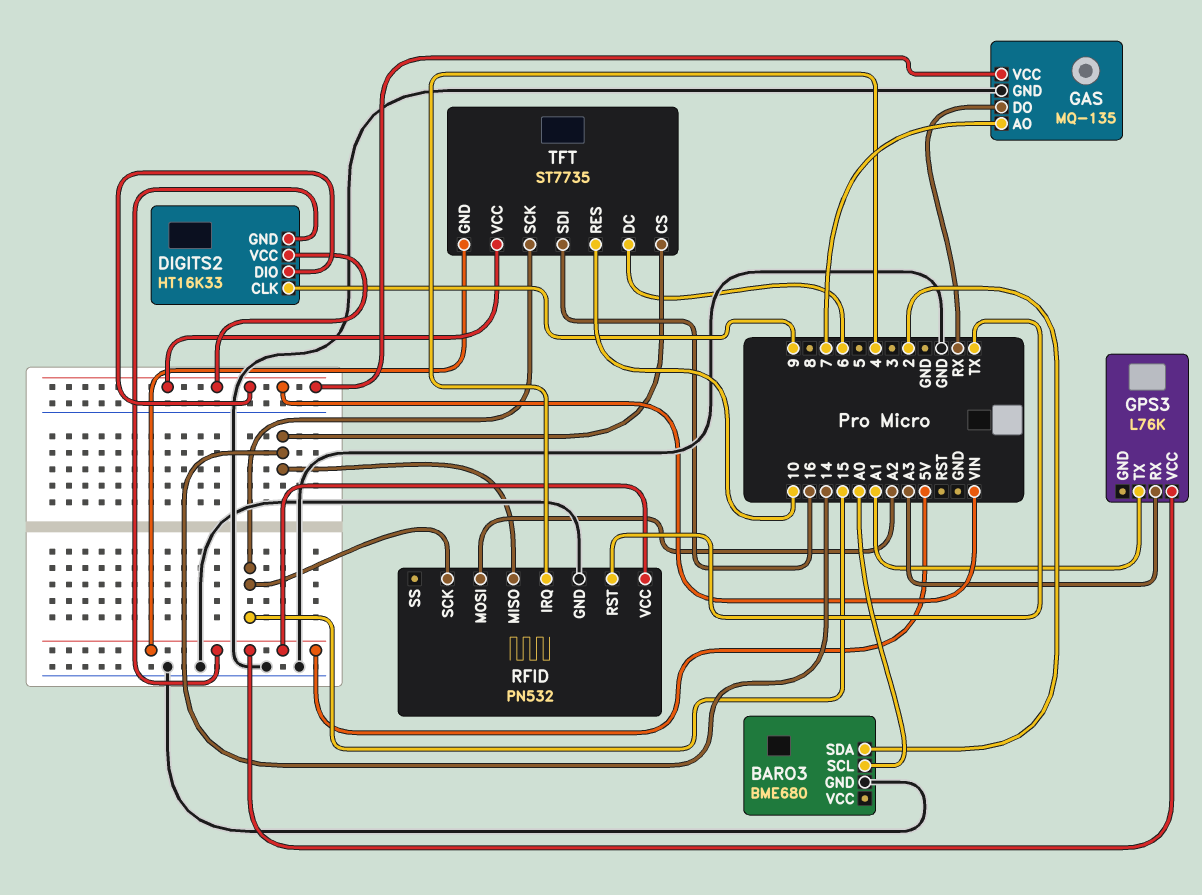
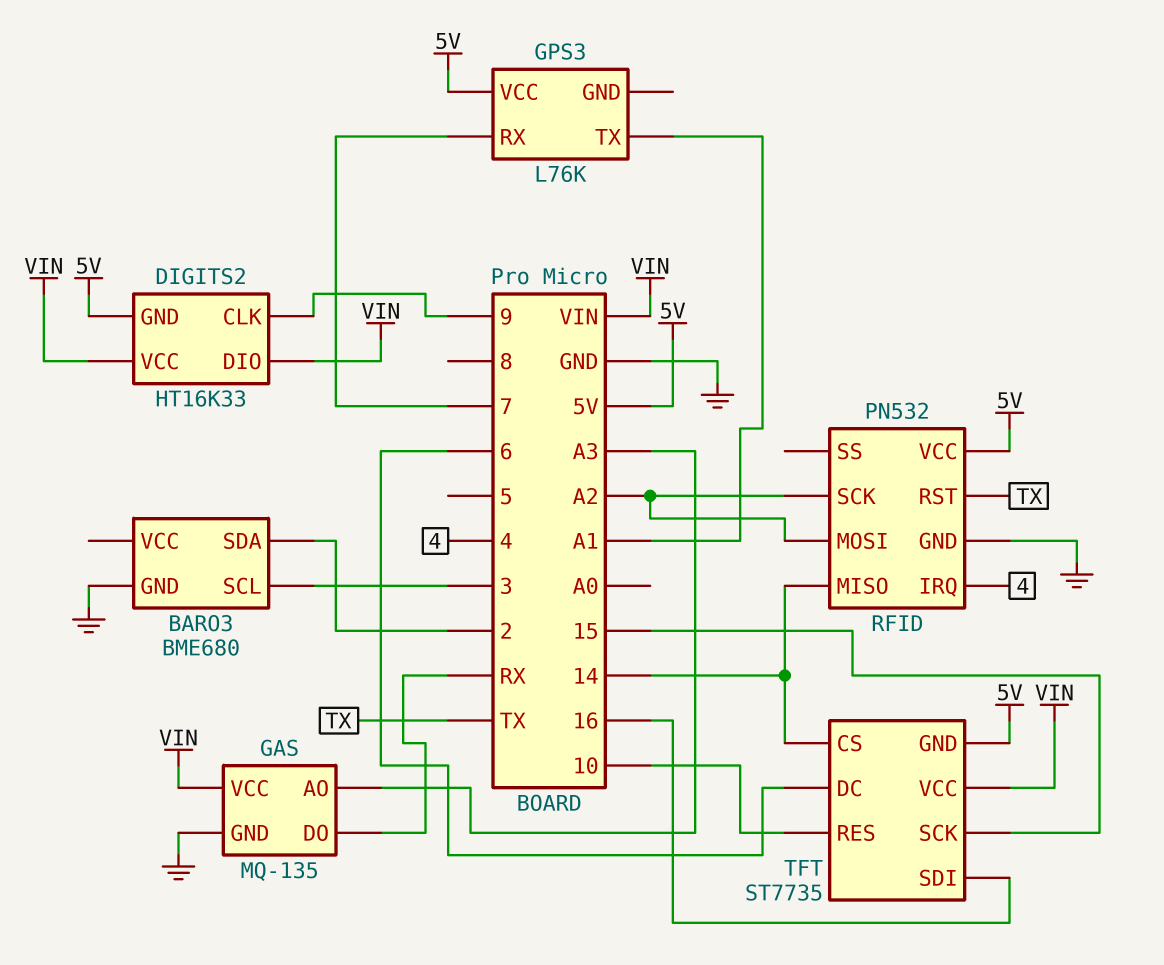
BARO3 pin SCL: A0 -> 3
GAS pin AO: 7 -> A3
GPS3 pin RX: A3 -> 7
RFID pin SCK: 15 -> A2

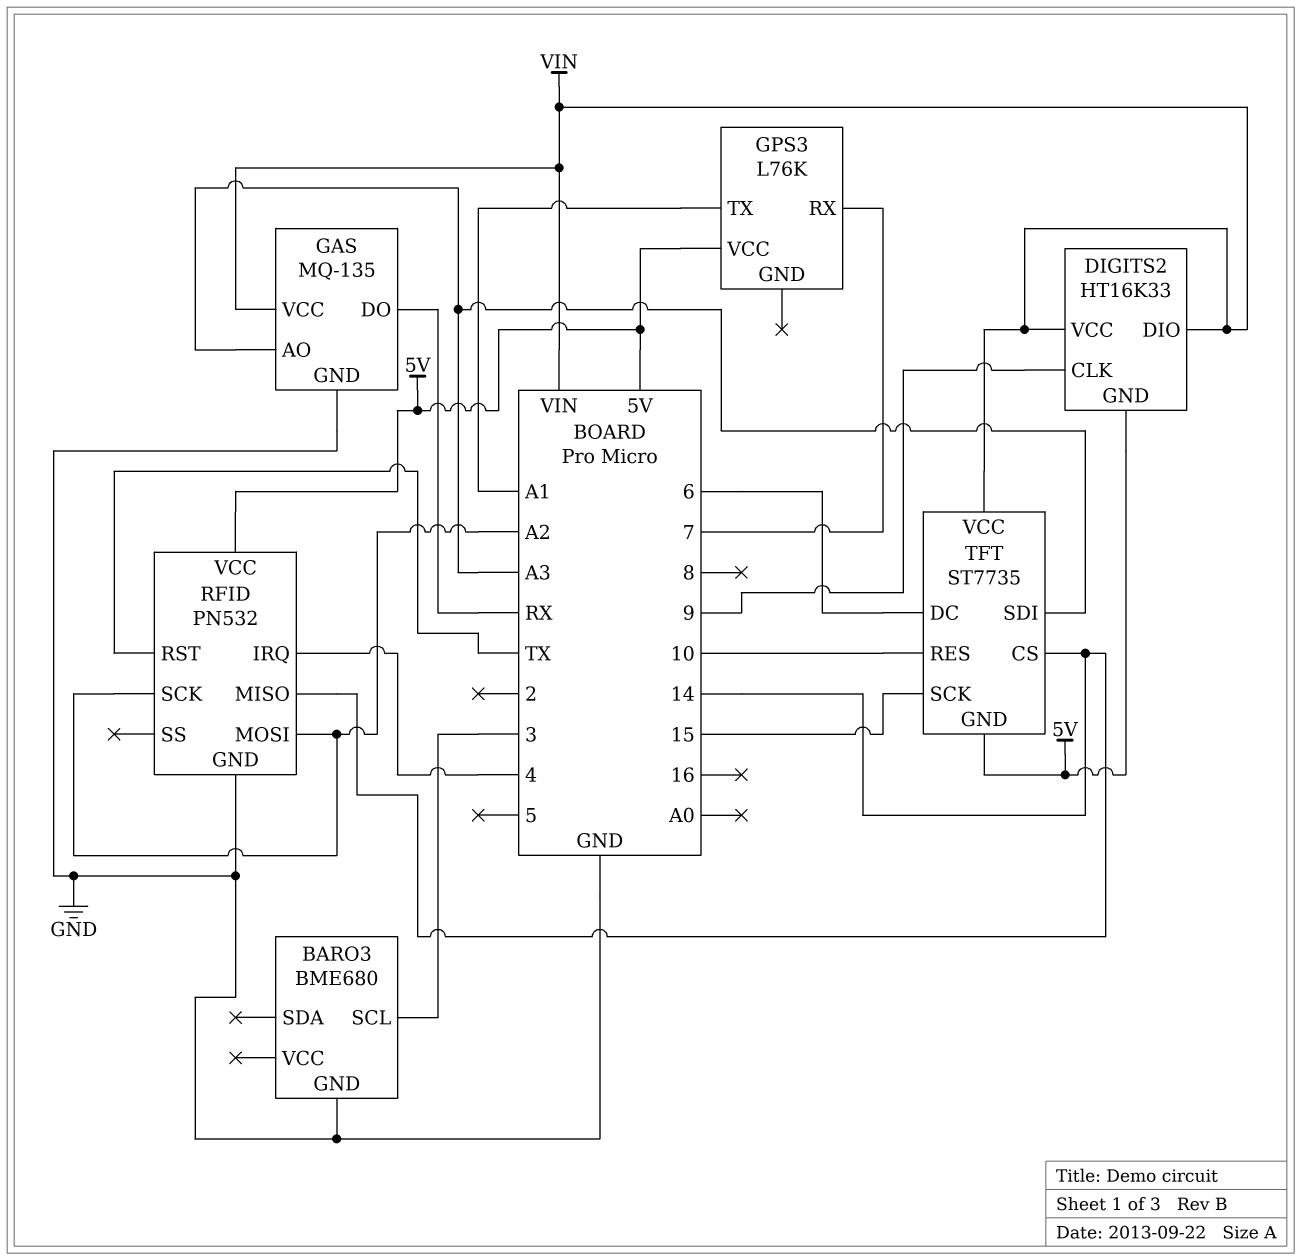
BARO3 pin SDA: 2 -> none
TFT pin SDI: 16 -> A3

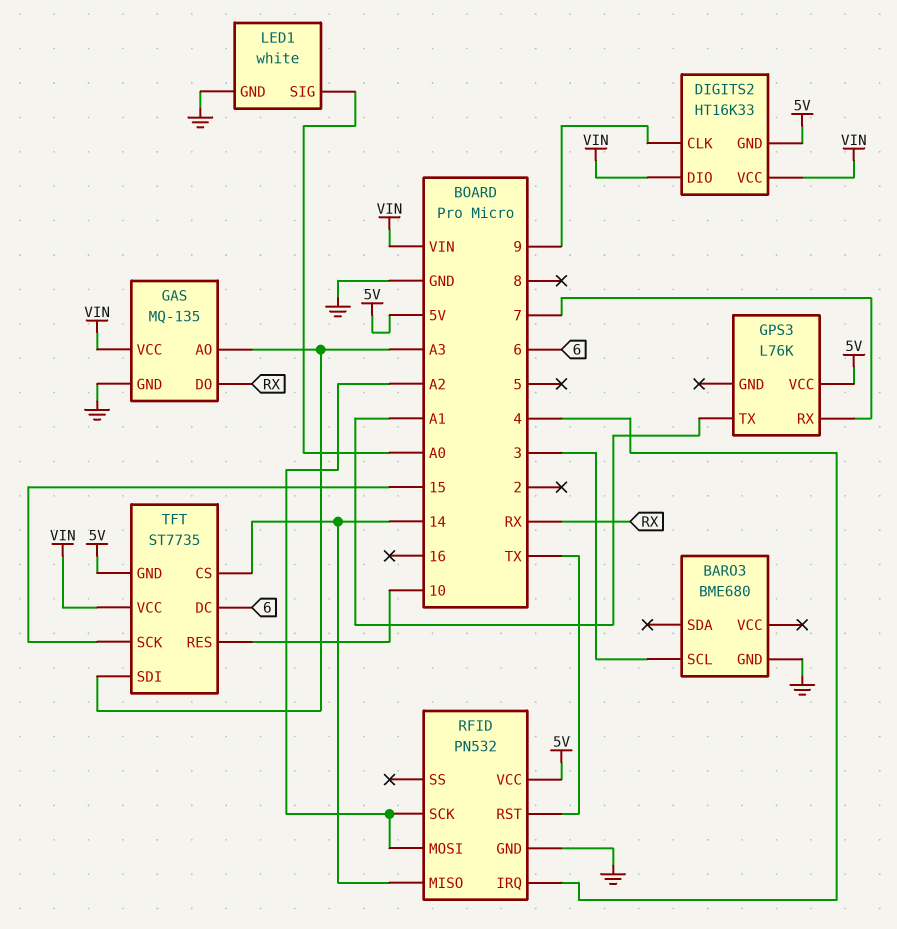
LED1: none -> white
LED1 pin GND: none -> GND
LED1 pin SIG: none -> A0

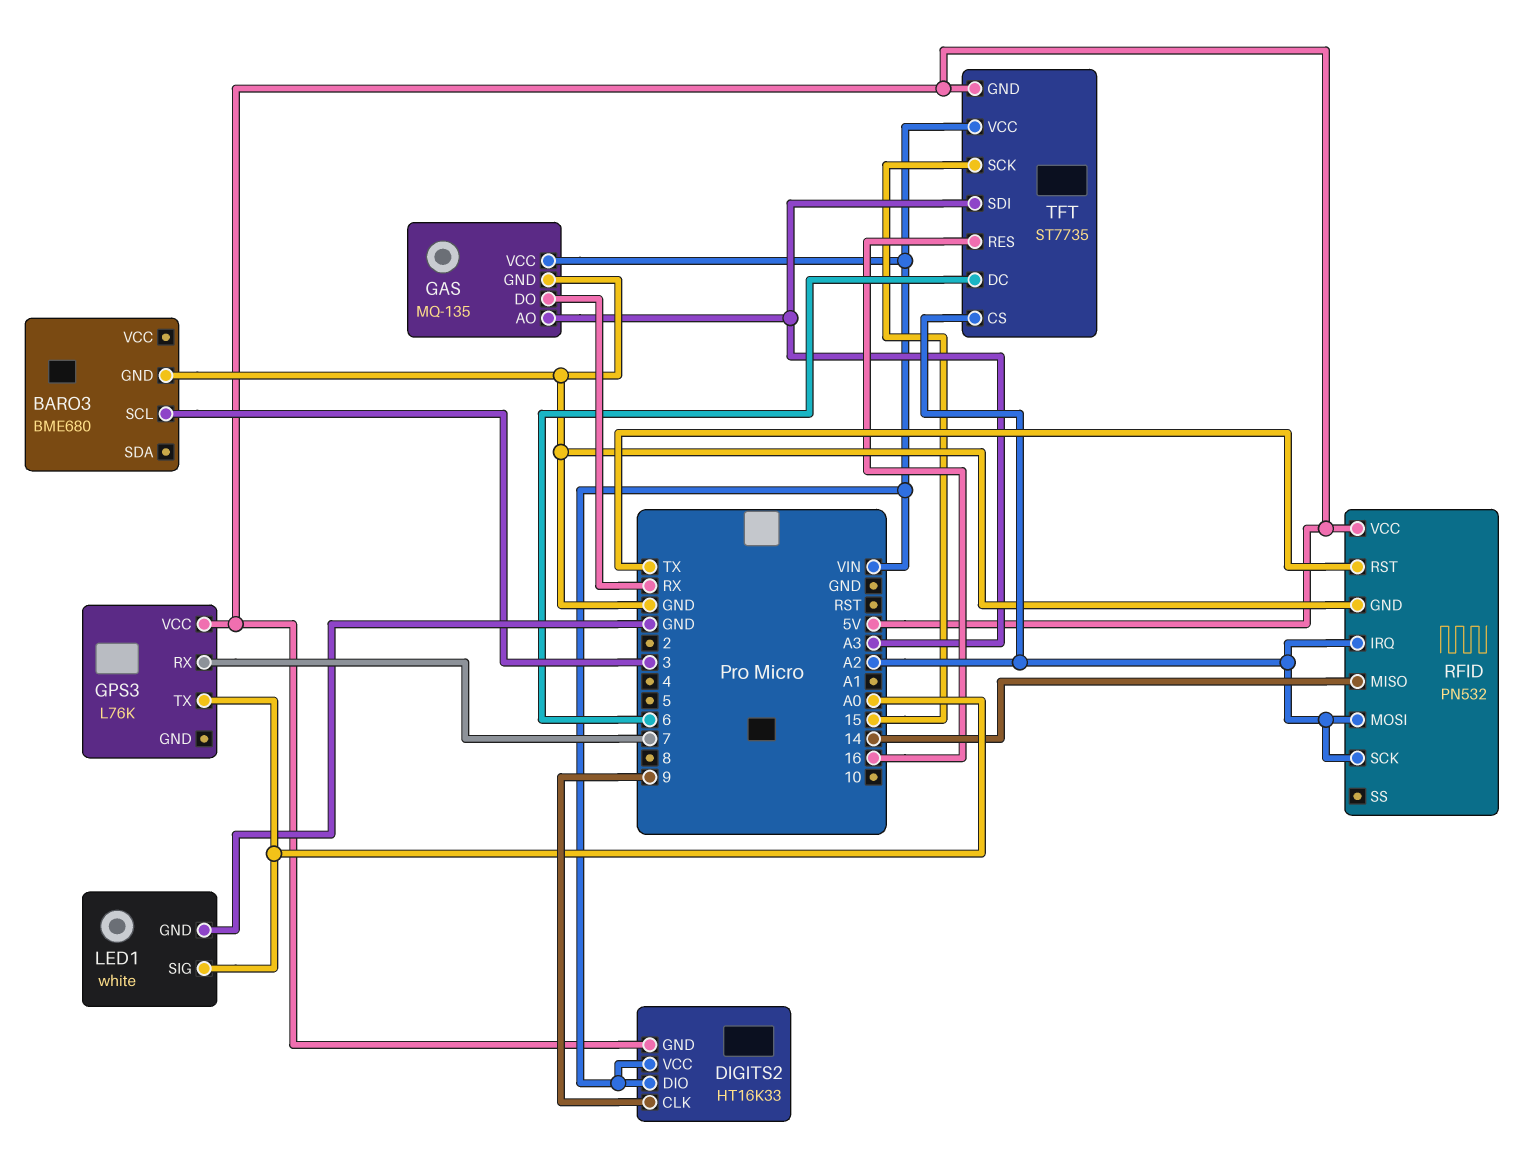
GPS3 pin TX: A1 -> A0
RFID pin IRQ: 4 -> A2
TFT pin CS: 14 -> A2
TFT pin RES: 10 -> 16

